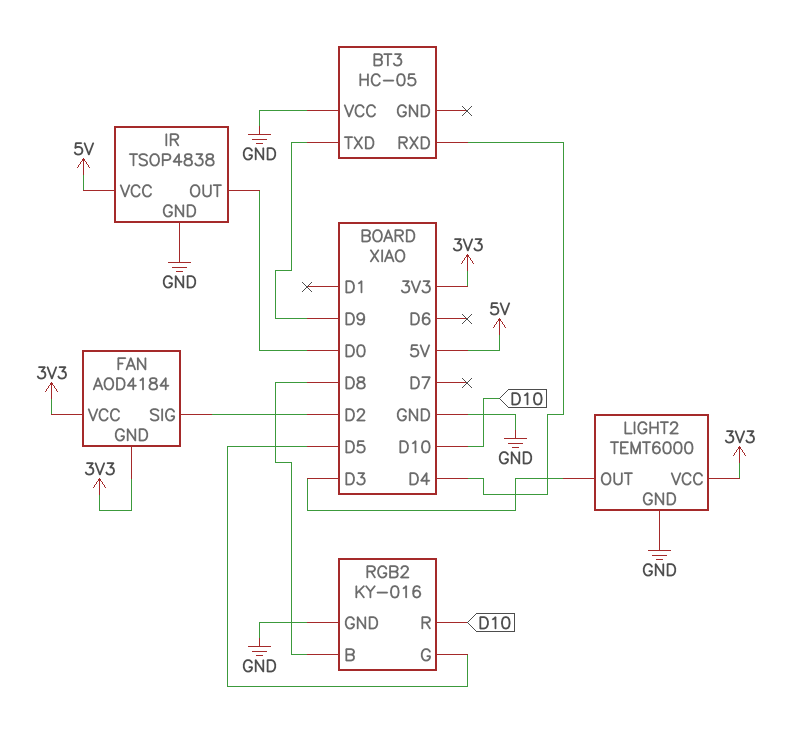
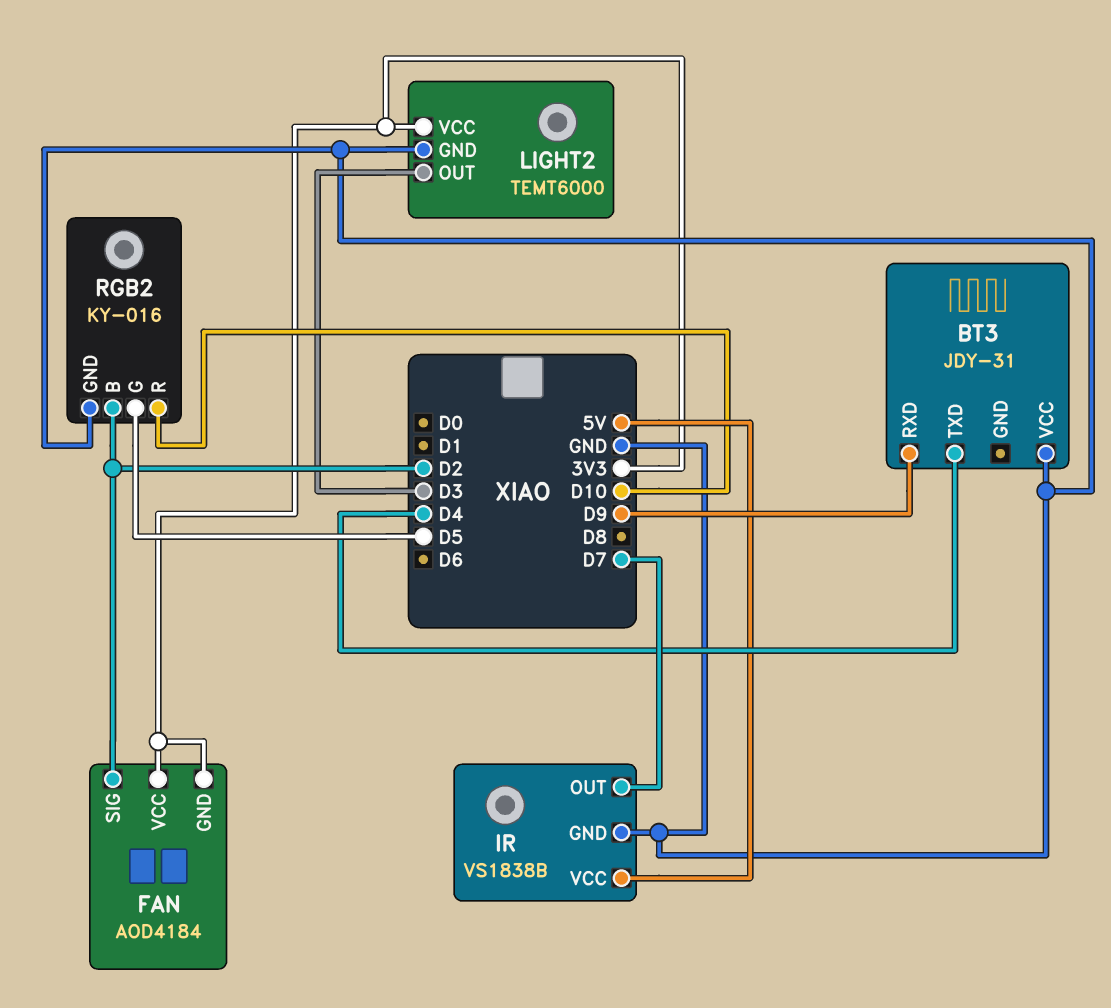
BT3: HC-05 -> JDY-31
BT3 pin RXD: D4 -> D9
BT3 pin TXD: D9 -> D4
IR: TSOP4838 -> VS1838B
IR pin OUT: D0 -> D7
RGB2 pin B: D8 -> D2

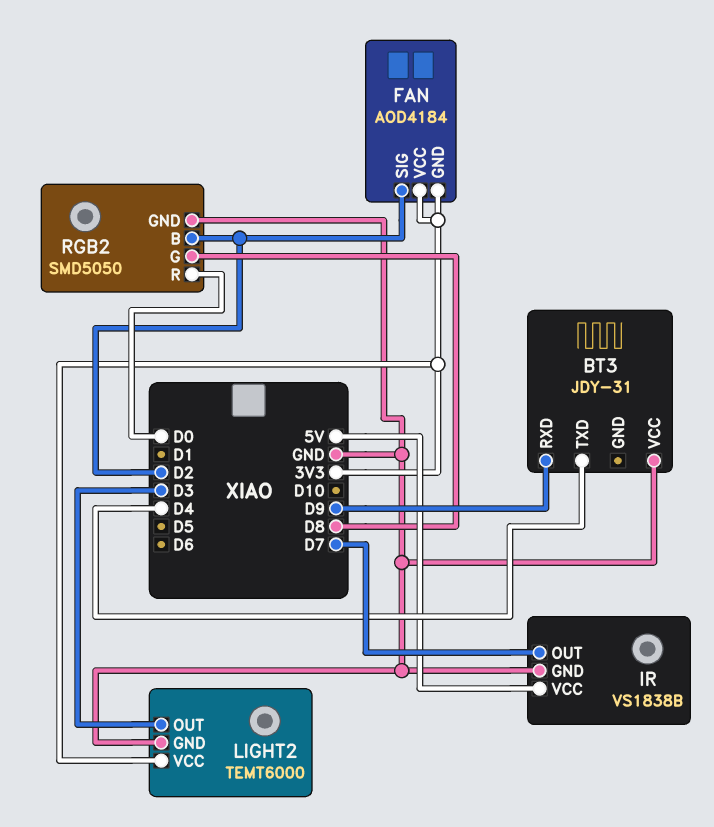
RGB2: KY-016 -> SMD5050
RGB2 pin G: D5 -> D8
RGB2 pin R: D10 -> D0

